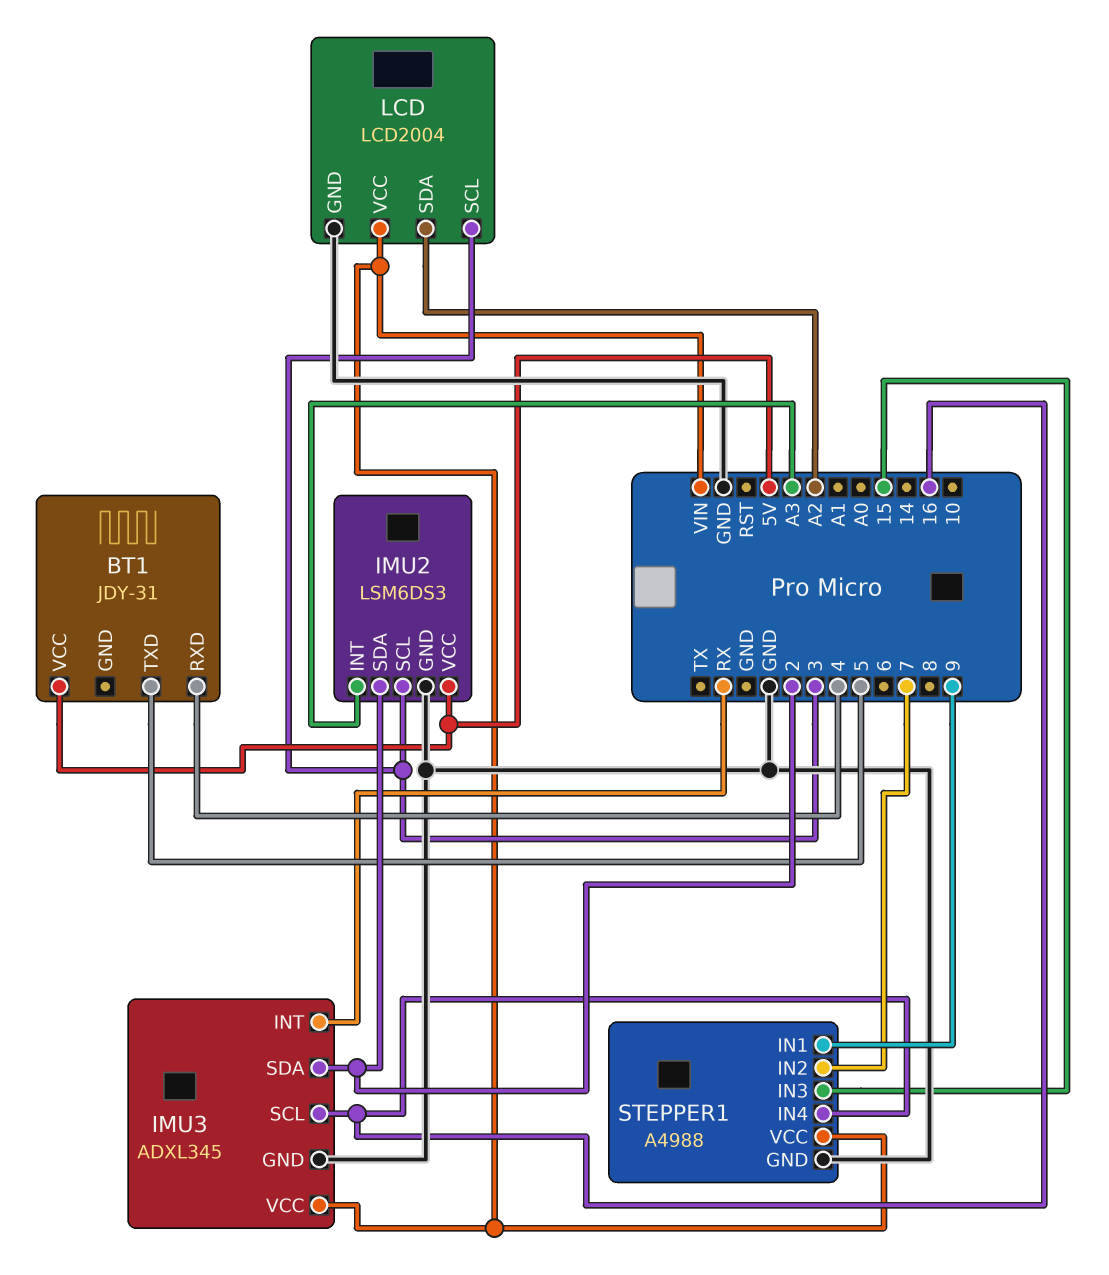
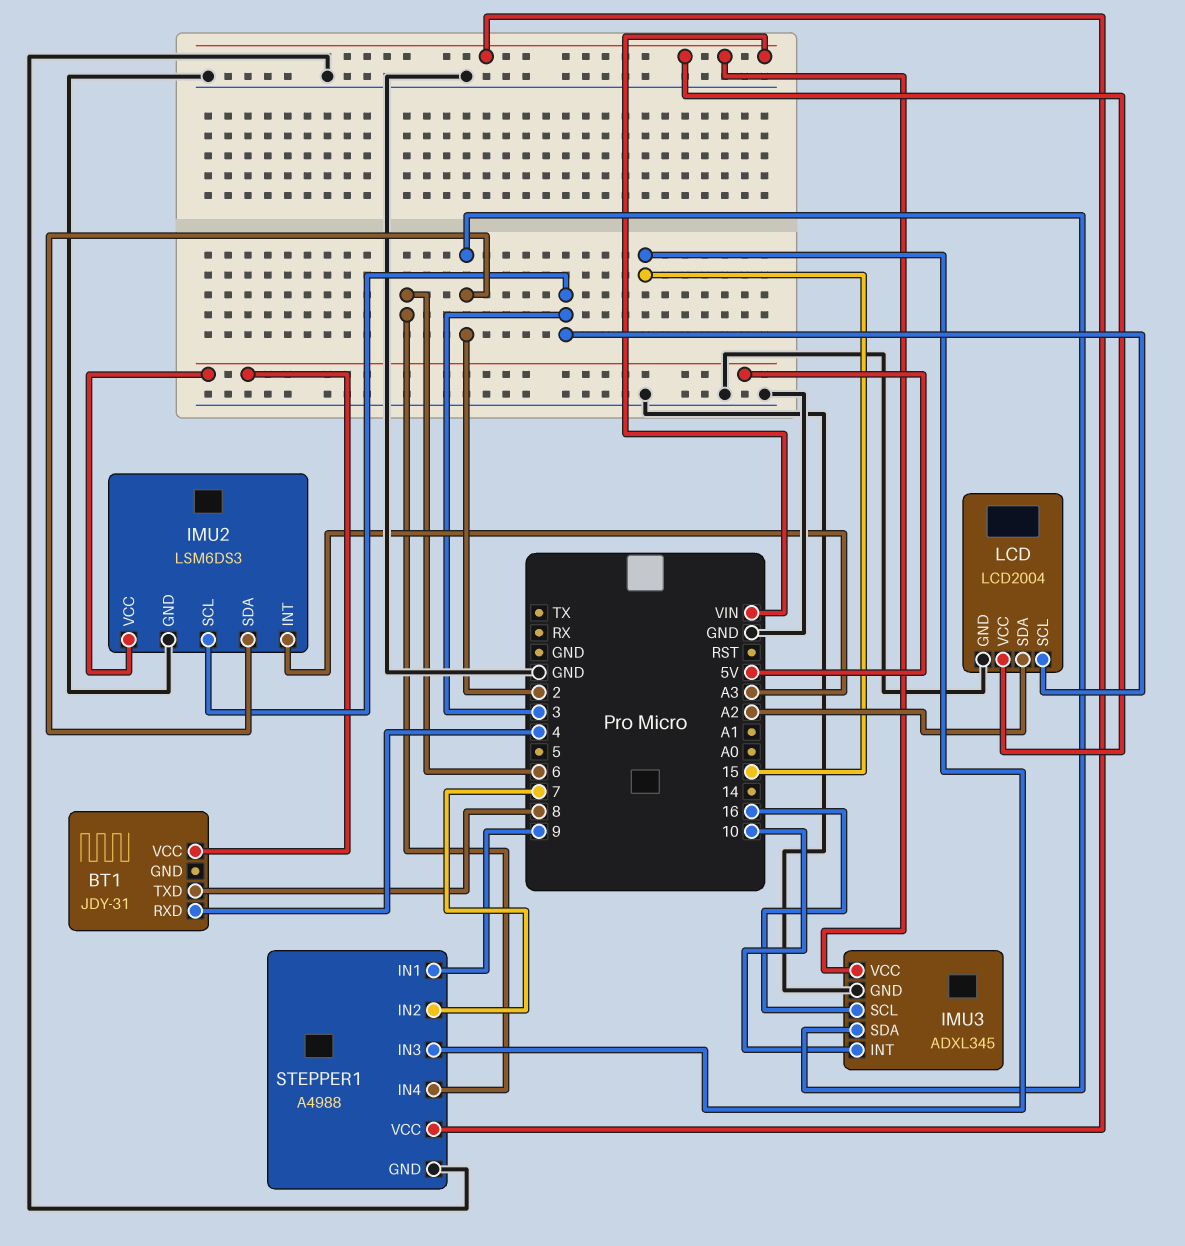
BT1 pin TXD: 5 -> 8
IMU3 pin INT: RX -> 10
STEPPER1 pin IN4: 16 -> 6

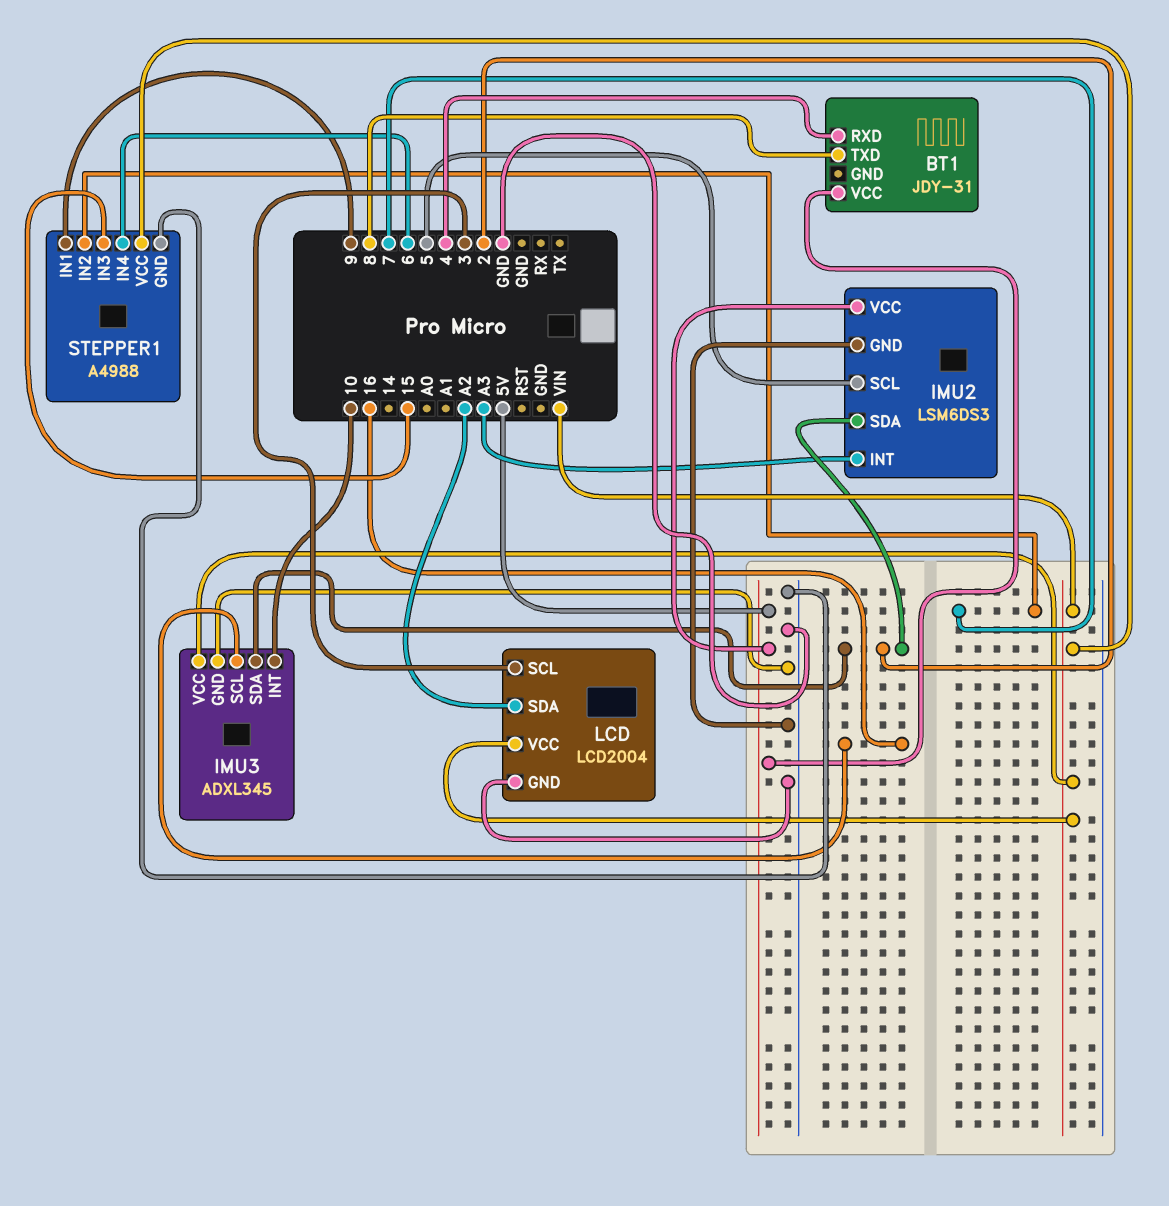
IMU2 pin SCL: 3 -> 5

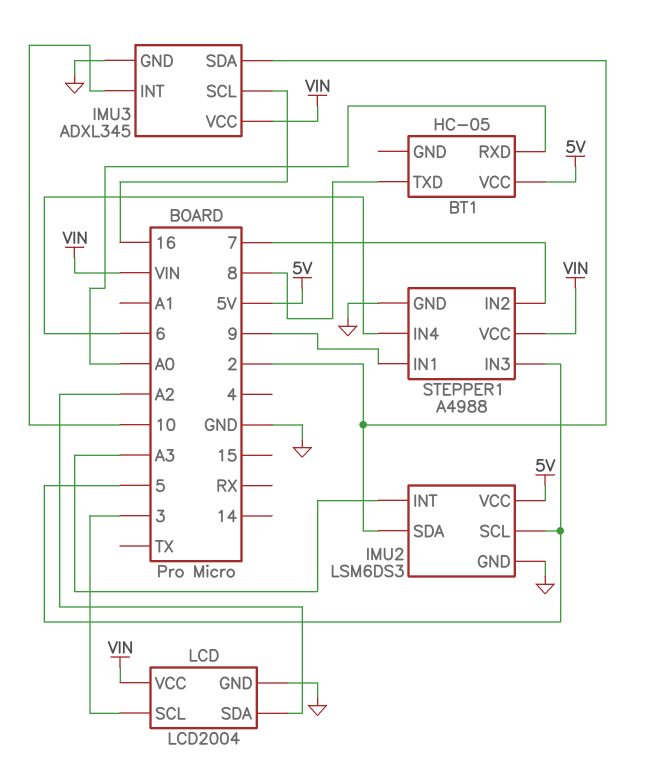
BT1: JDY-31 -> HC-05
BT1 pin RXD: 4 -> A0
STEPPER1 pin IN3: 15 -> 5

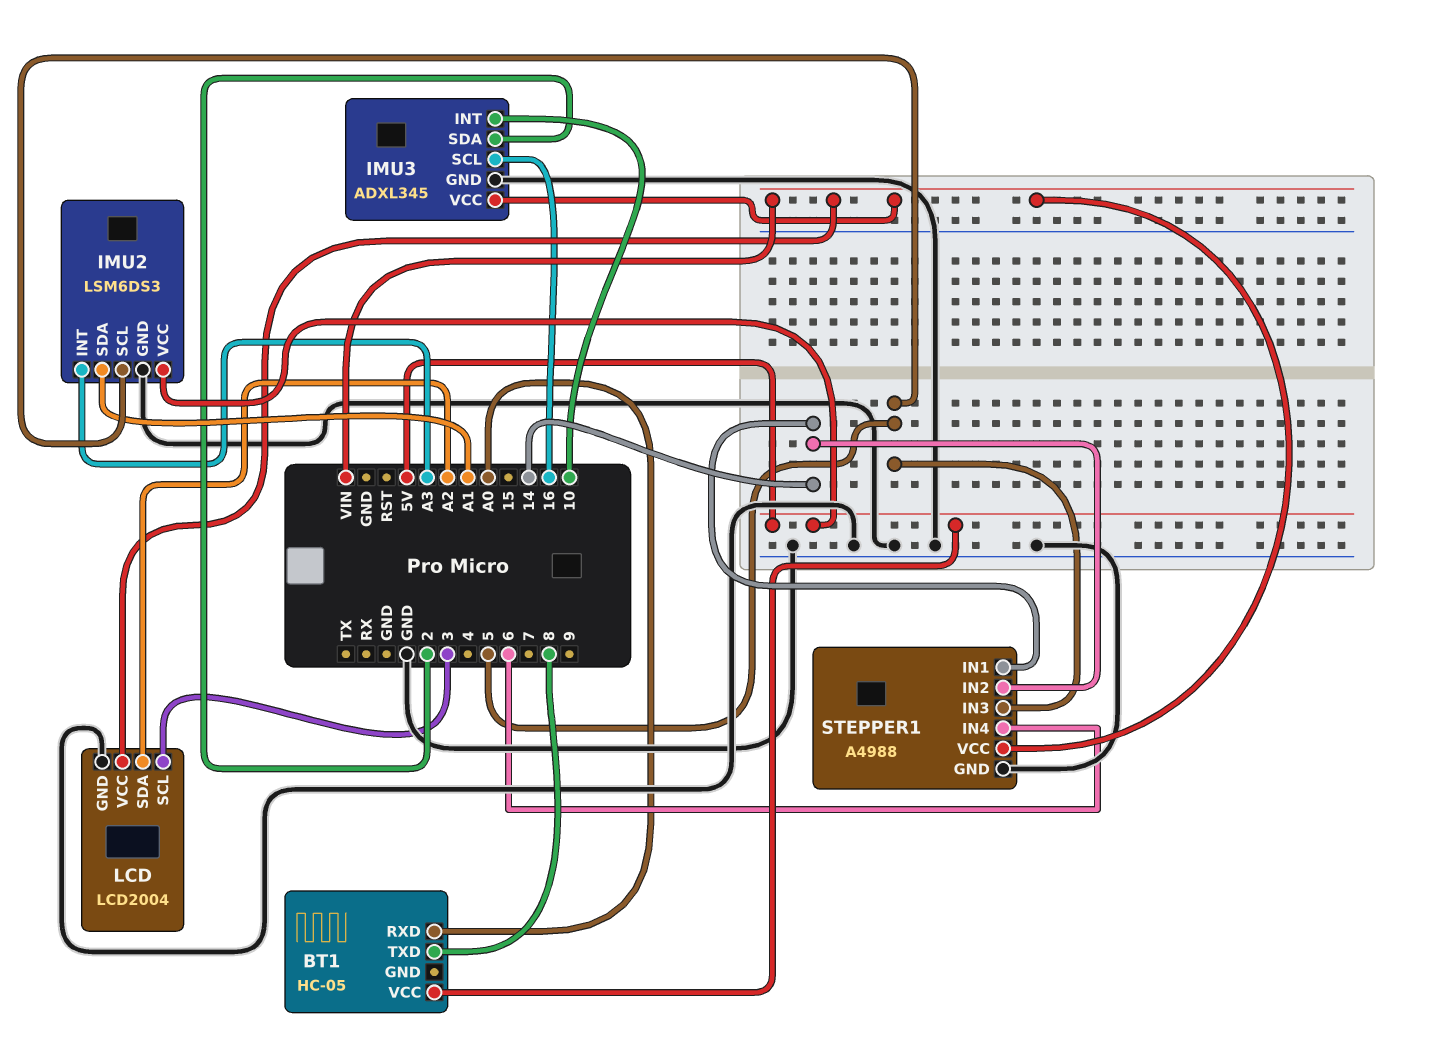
IMU2 pin SDA: 2 -> A1
STEPPER1 pin IN1: 9 -> 14
STEPPER1 pin IN2: 7 -> 14

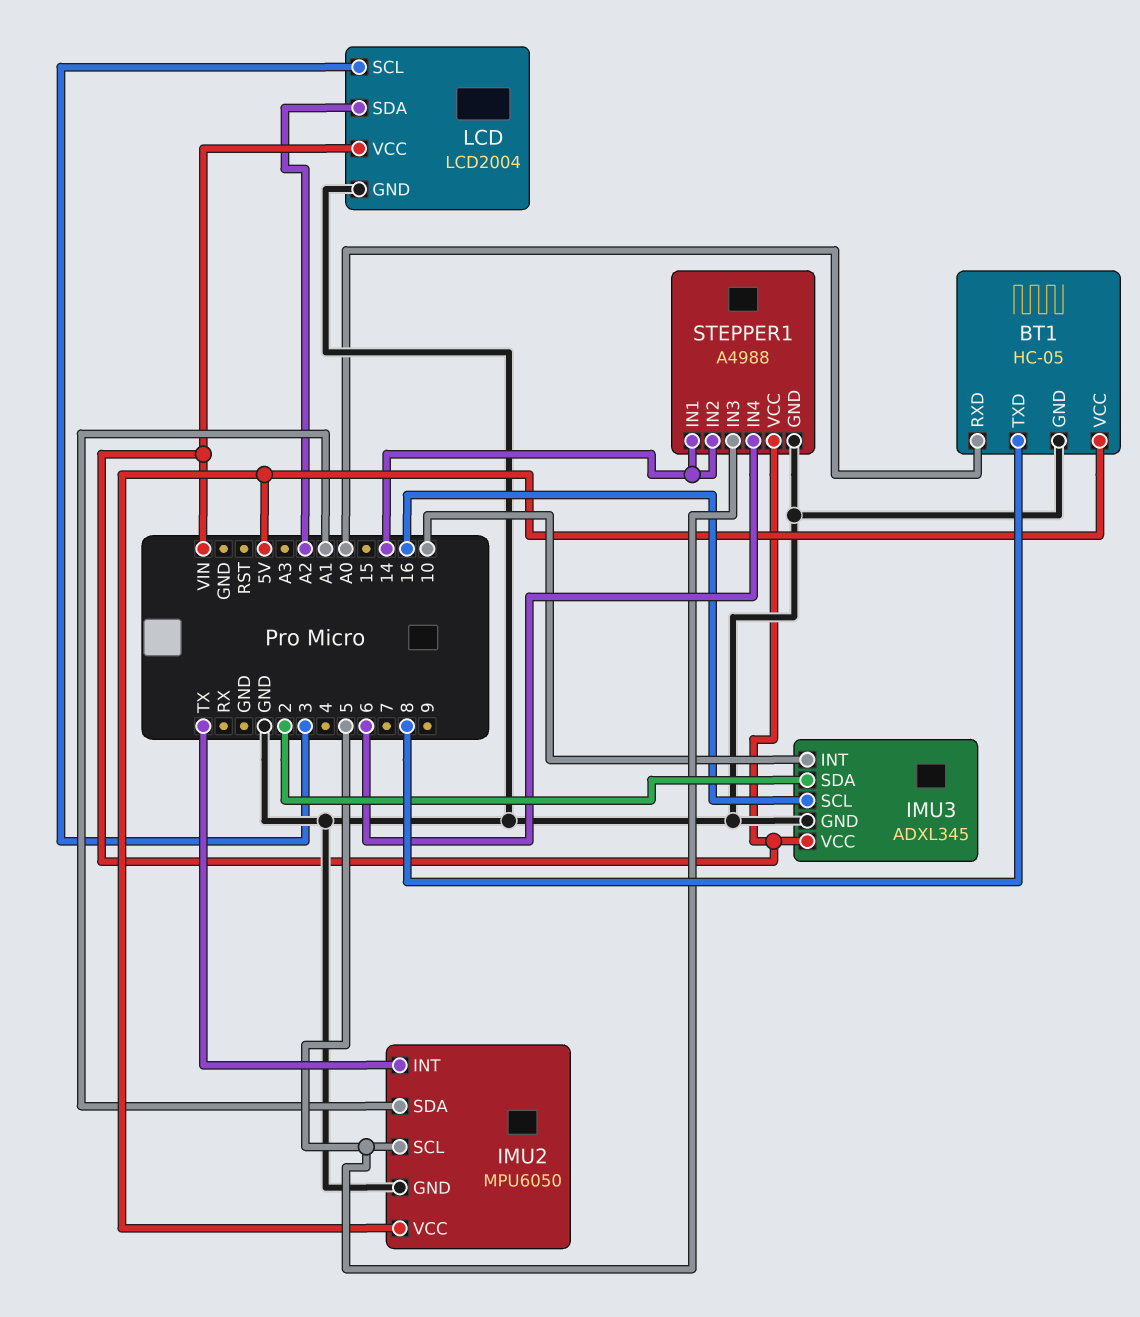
BT1 pin GND: none -> GND
IMU2: LSM6DS3 -> MPU6050
IMU2 pin INT: A3 -> TX

